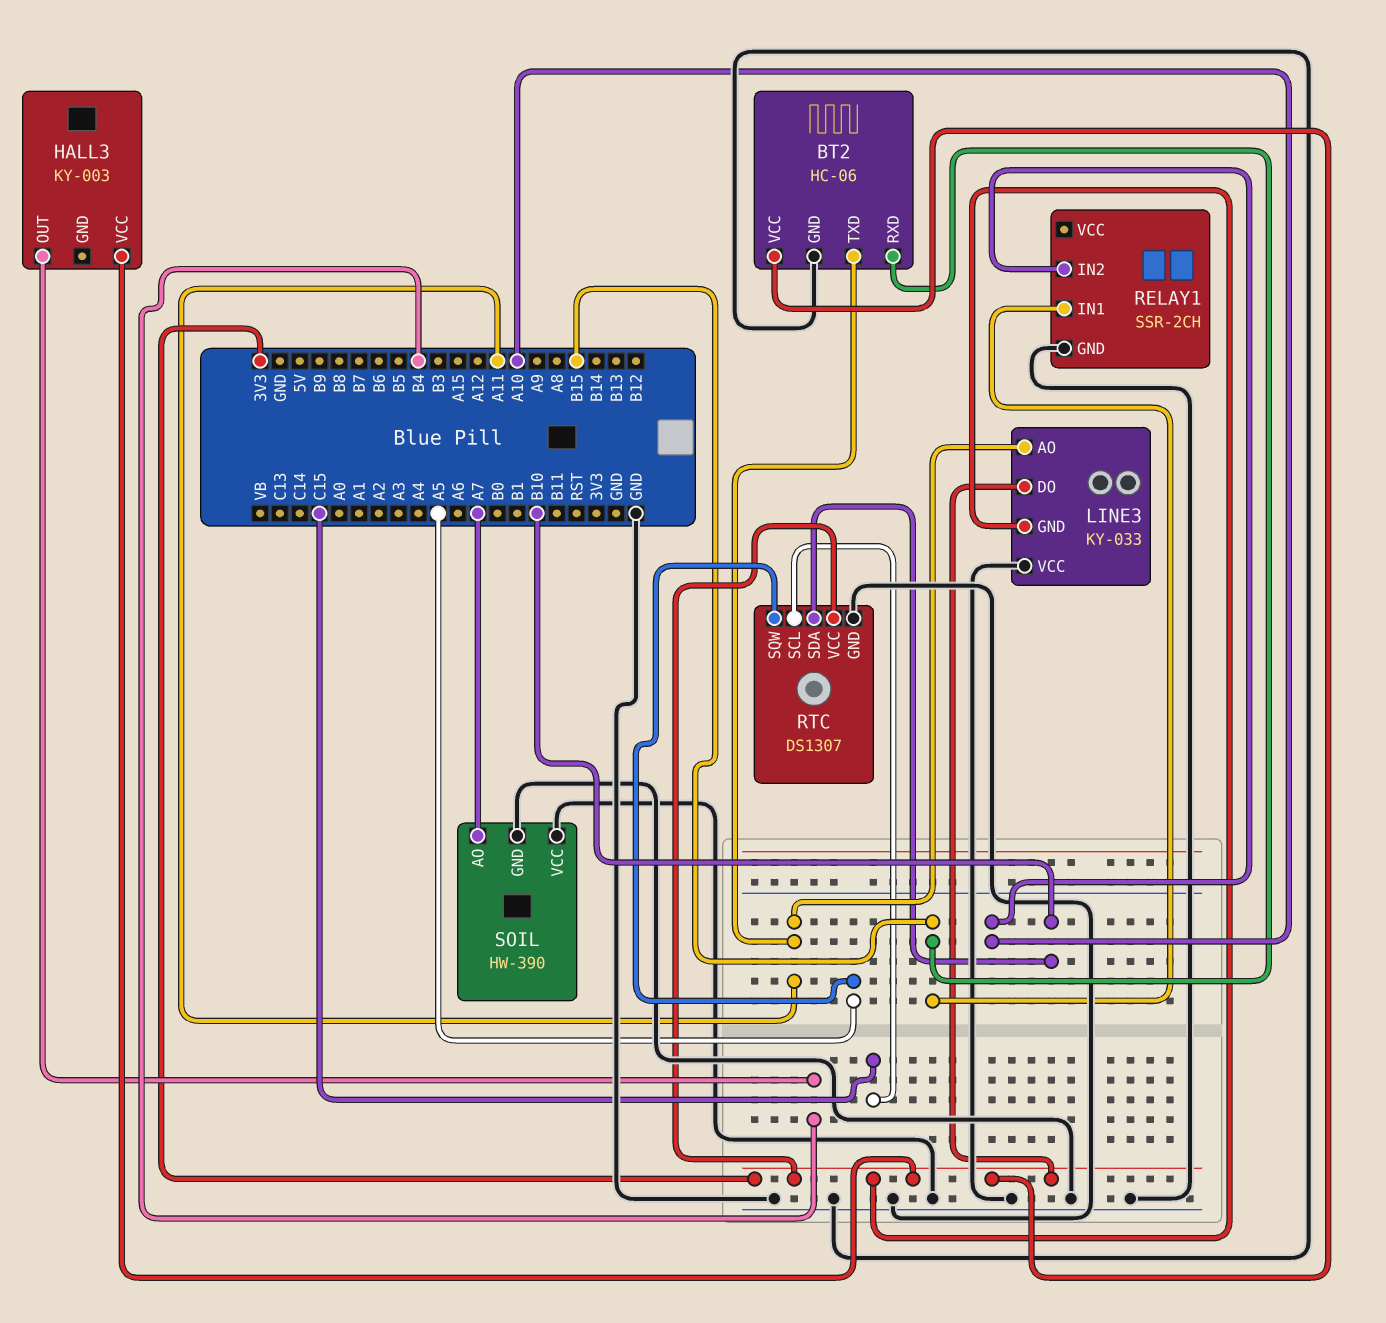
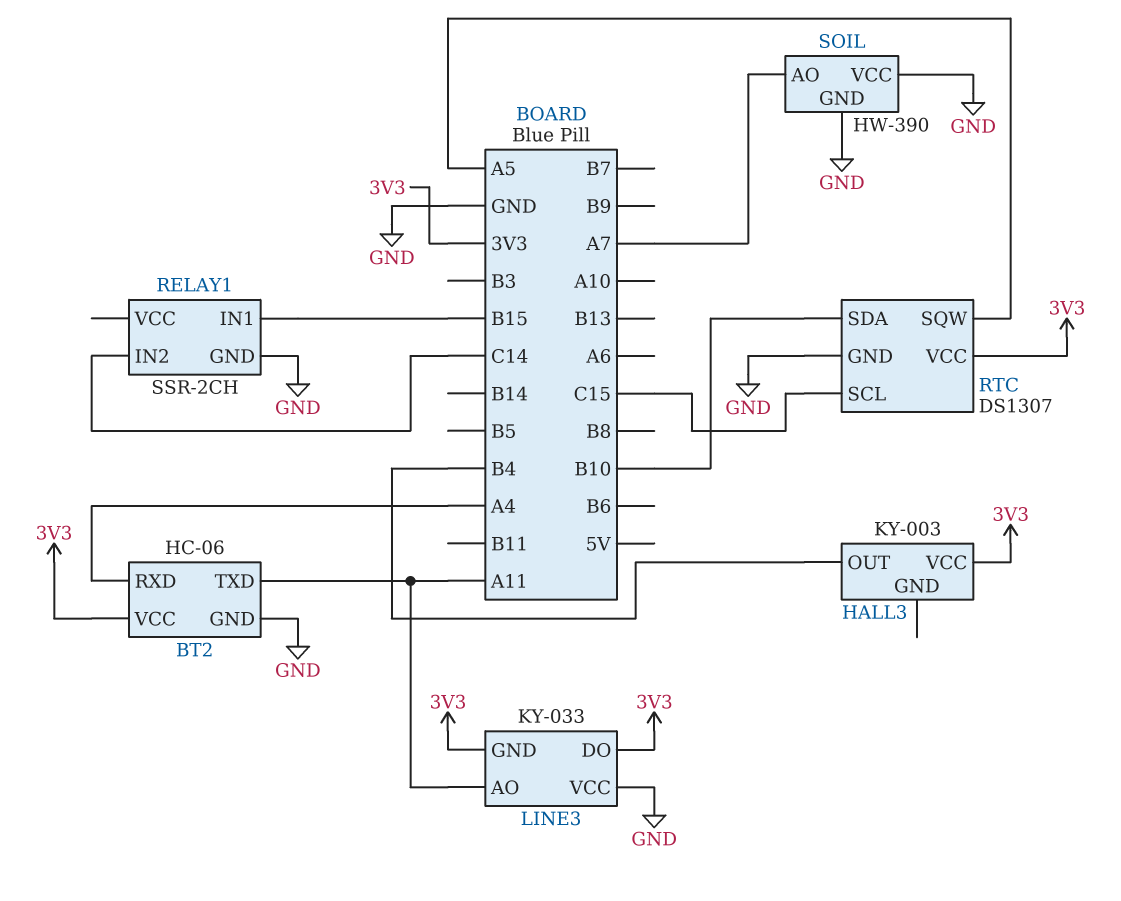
BT2 pin RXD: B15 -> A4
RELAY1 pin IN2: A10 -> C14

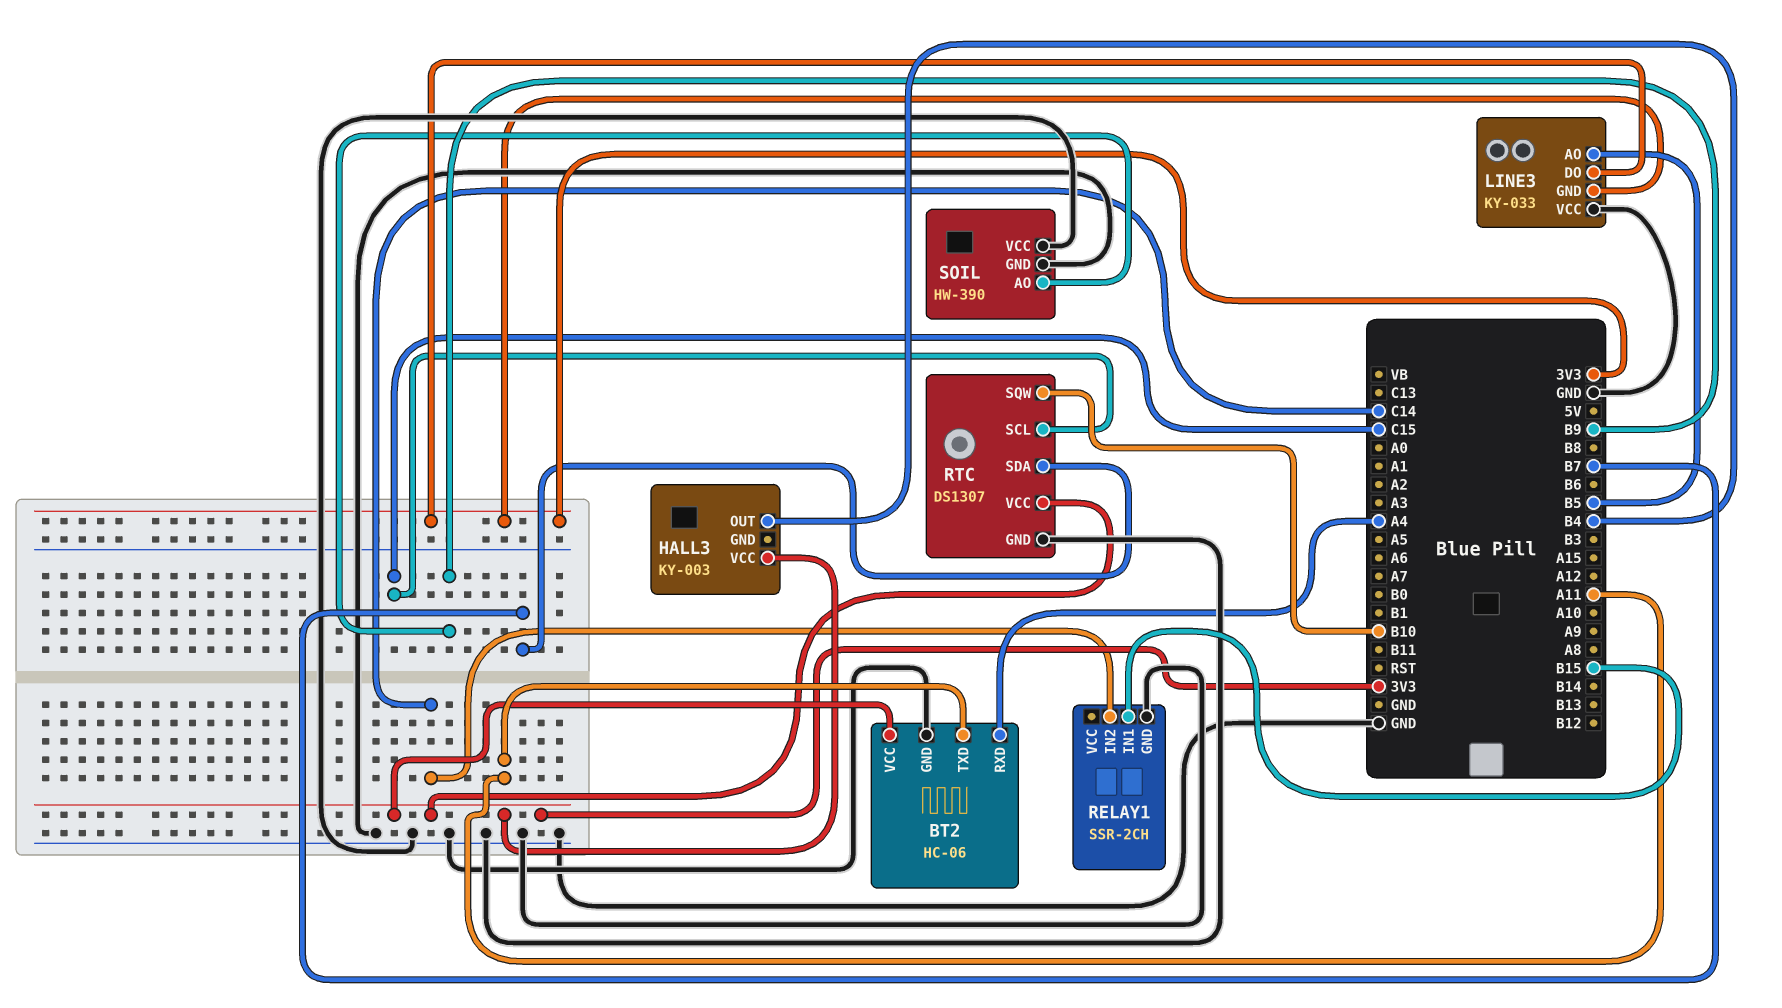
LINE3 pin AO: A11 -> B5
RTC pin SDA: B10 -> B7
RTC pin SQW: A5 -> B10
SOIL pin AO: A7 -> B9

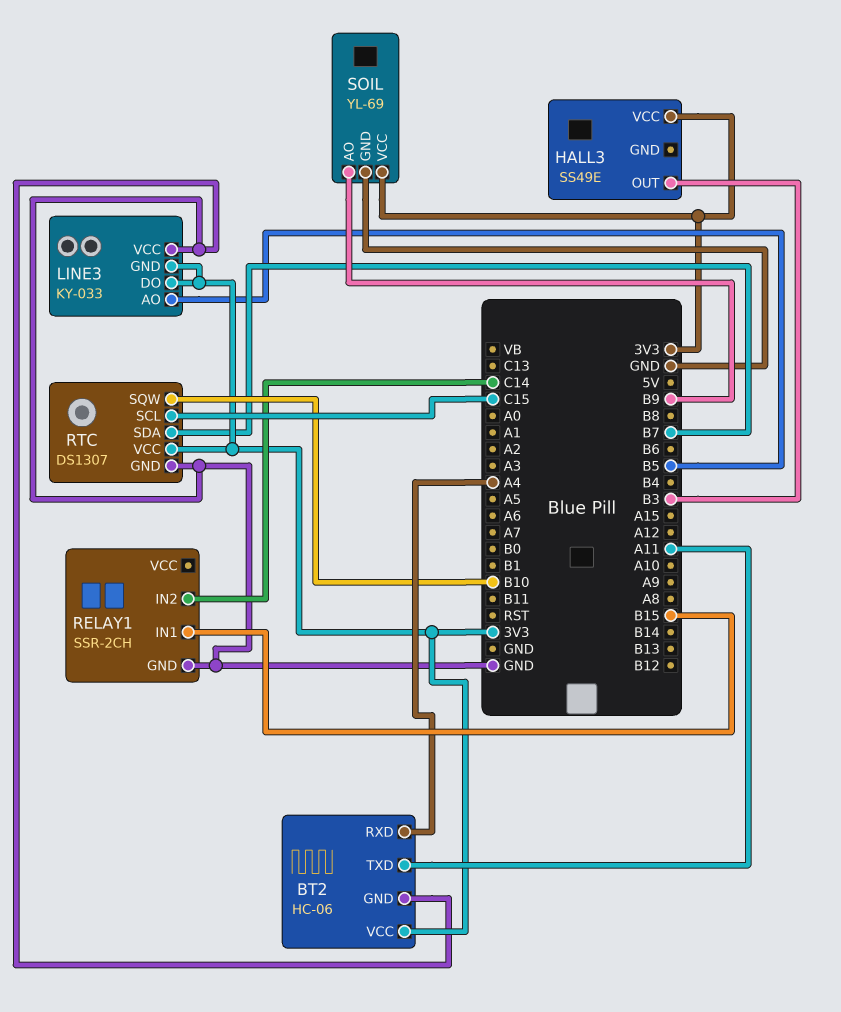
HALL3: KY-003 -> SS49E
HALL3 pin OUT: B4 -> B3
SOIL: HW-390 -> YL-69
SOIL pin VCC: GND -> 3V3

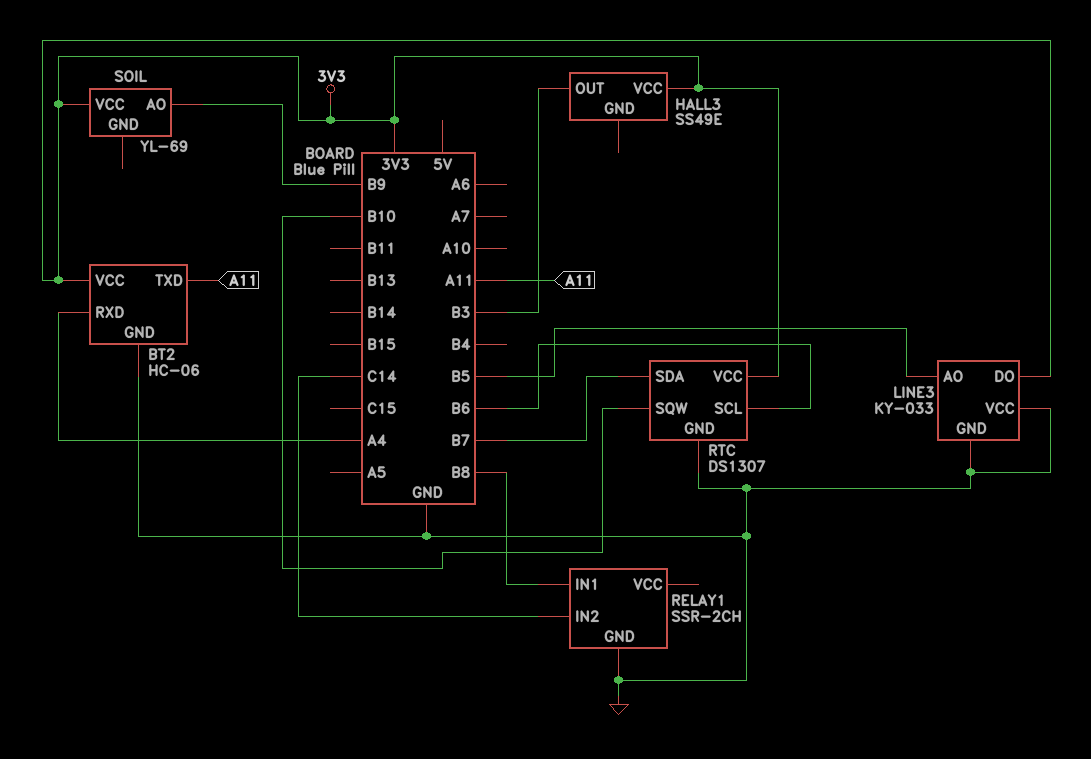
LINE3 pin GND: 3V3 -> GND
RELAY1 pin IN1: B15 -> B8
RTC pin SCL: C15 -> B6
SOIL pin GND: GND -> none

